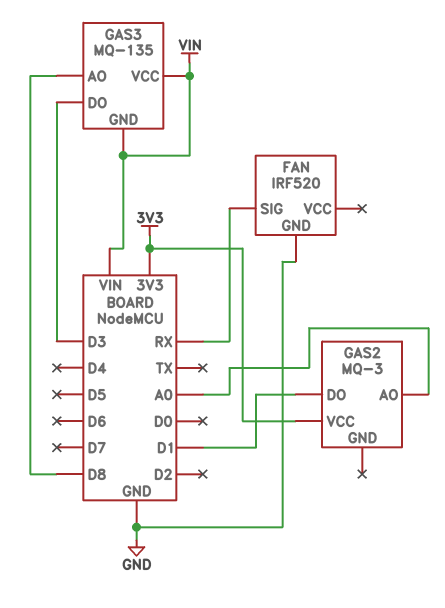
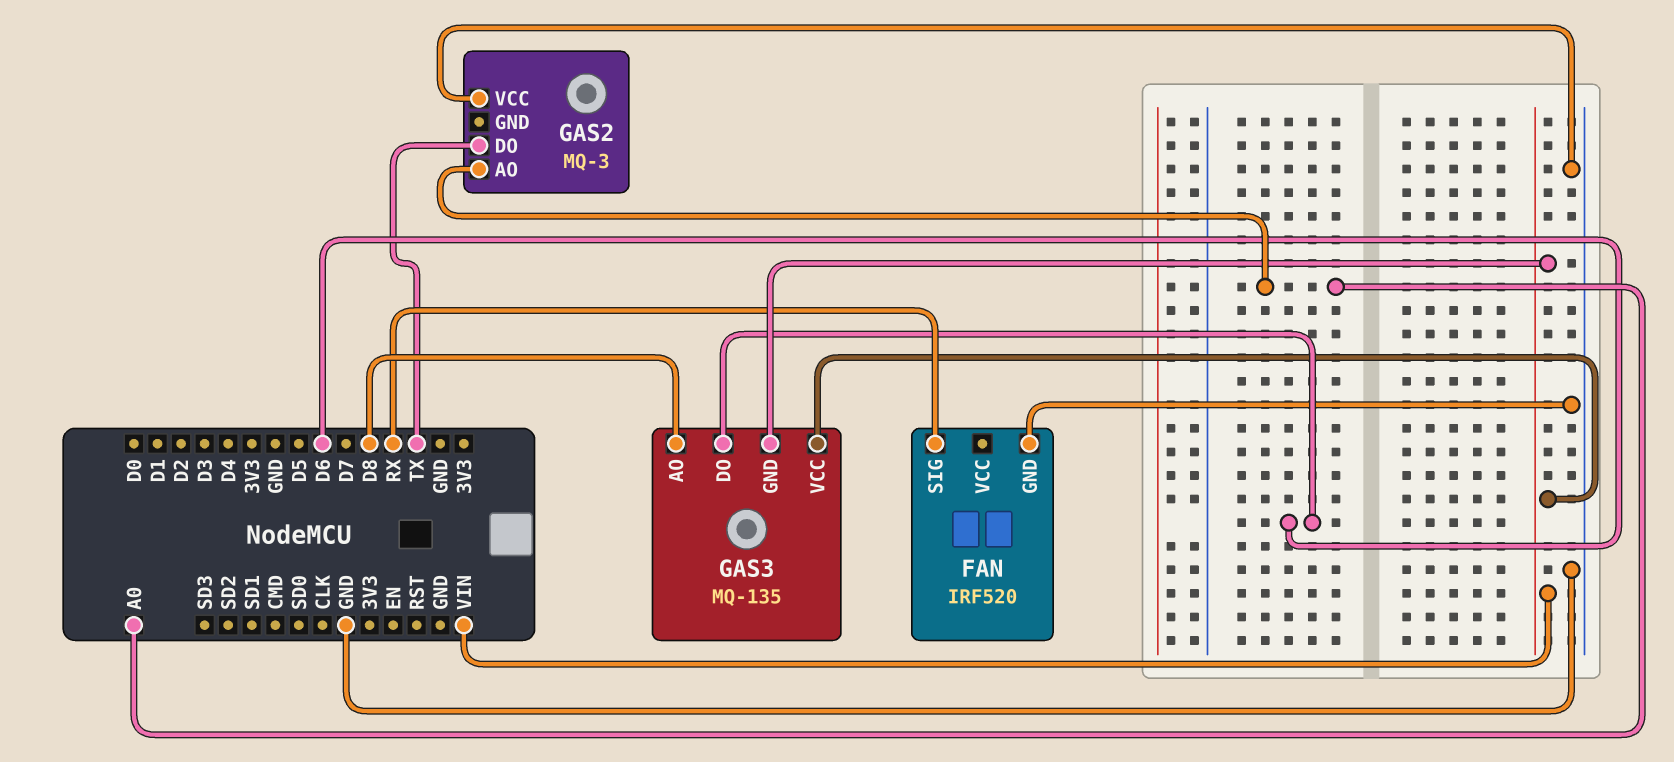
GAS2 pin DO: D1 -> TX
GAS2 pin VCC: 3V3 -> GND
GAS3 pin DO: D3 -> D6

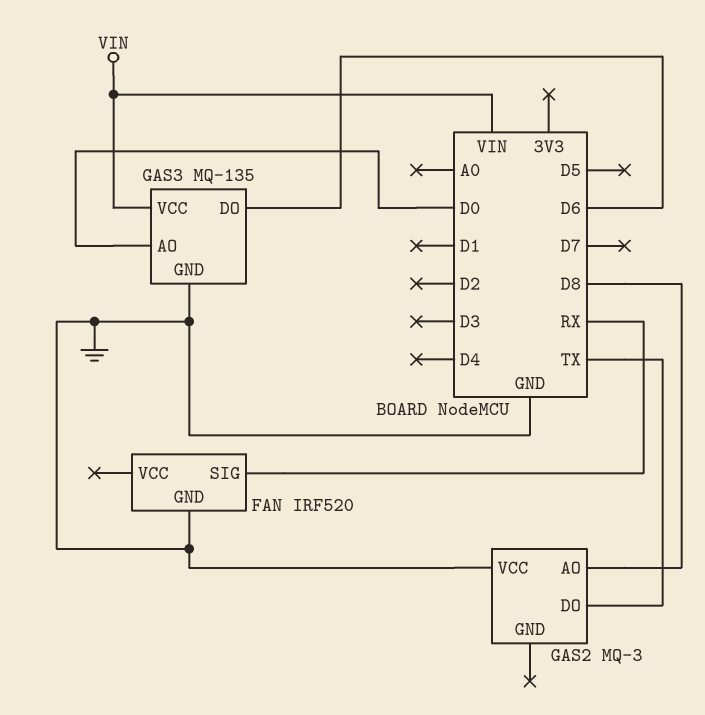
GAS2 pin AO: A0 -> D8
GAS3 pin AO: D8 -> D0
GAS3 pin GND: VIN -> GND

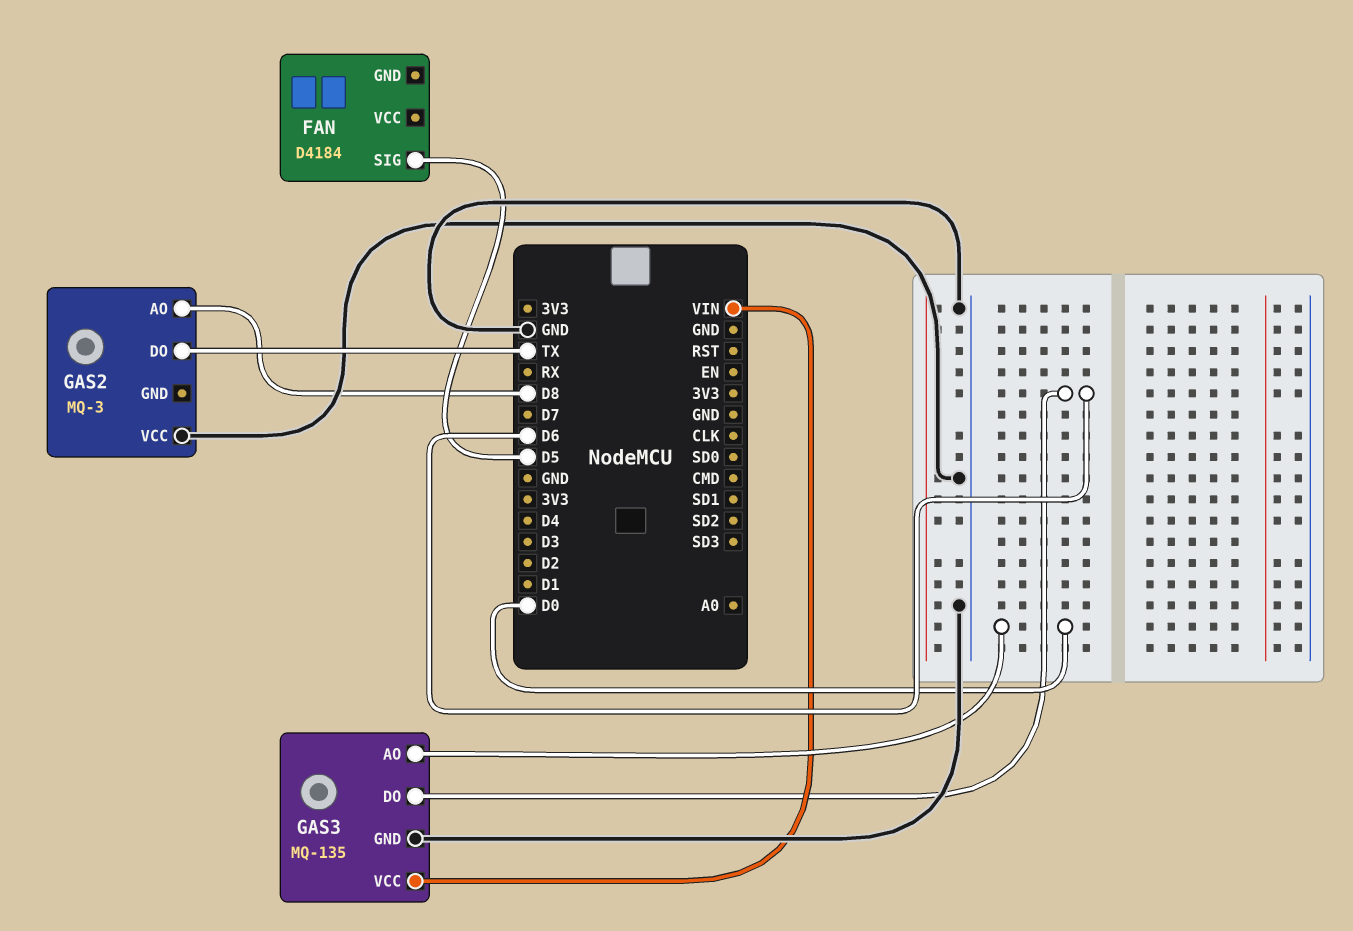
FAN: IRF520 -> D4184
FAN pin GND: GND -> none
FAN pin SIG: RX -> D5

